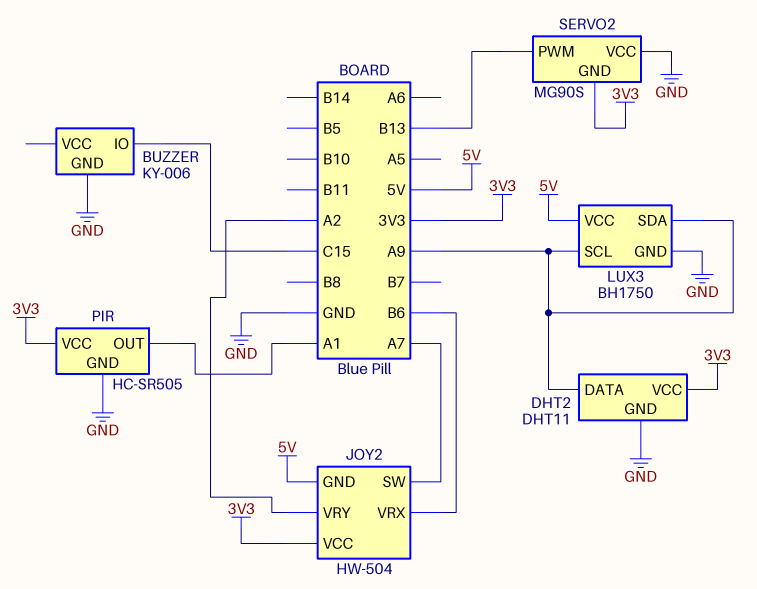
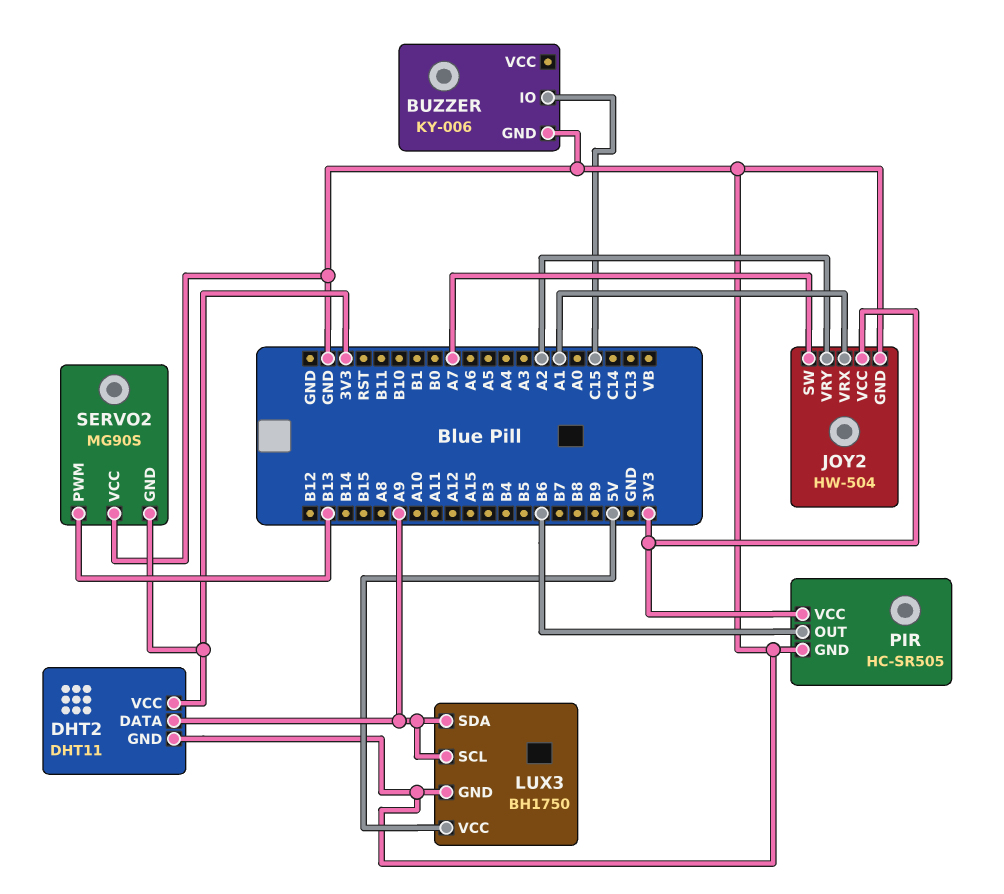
JOY2 pin GND: 5V -> GND
JOY2 pin VRX: B6 -> A1
PIR pin OUT: A1 -> B6

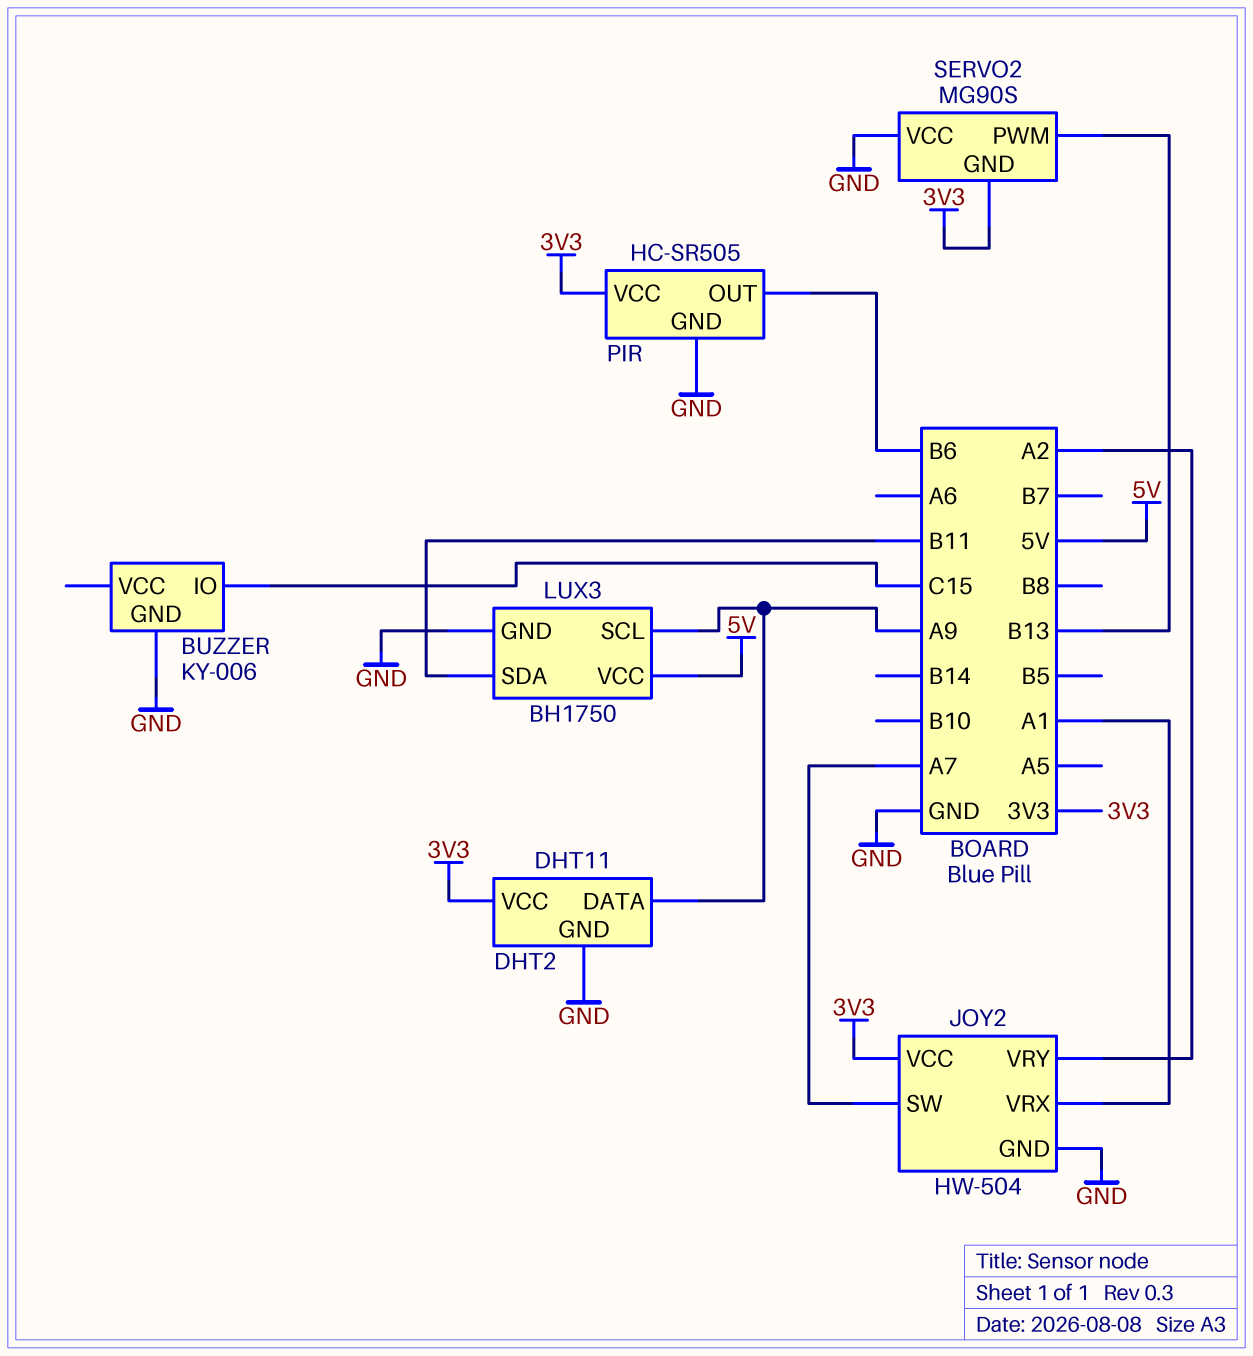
LUX3 pin SDA: A9 -> B11

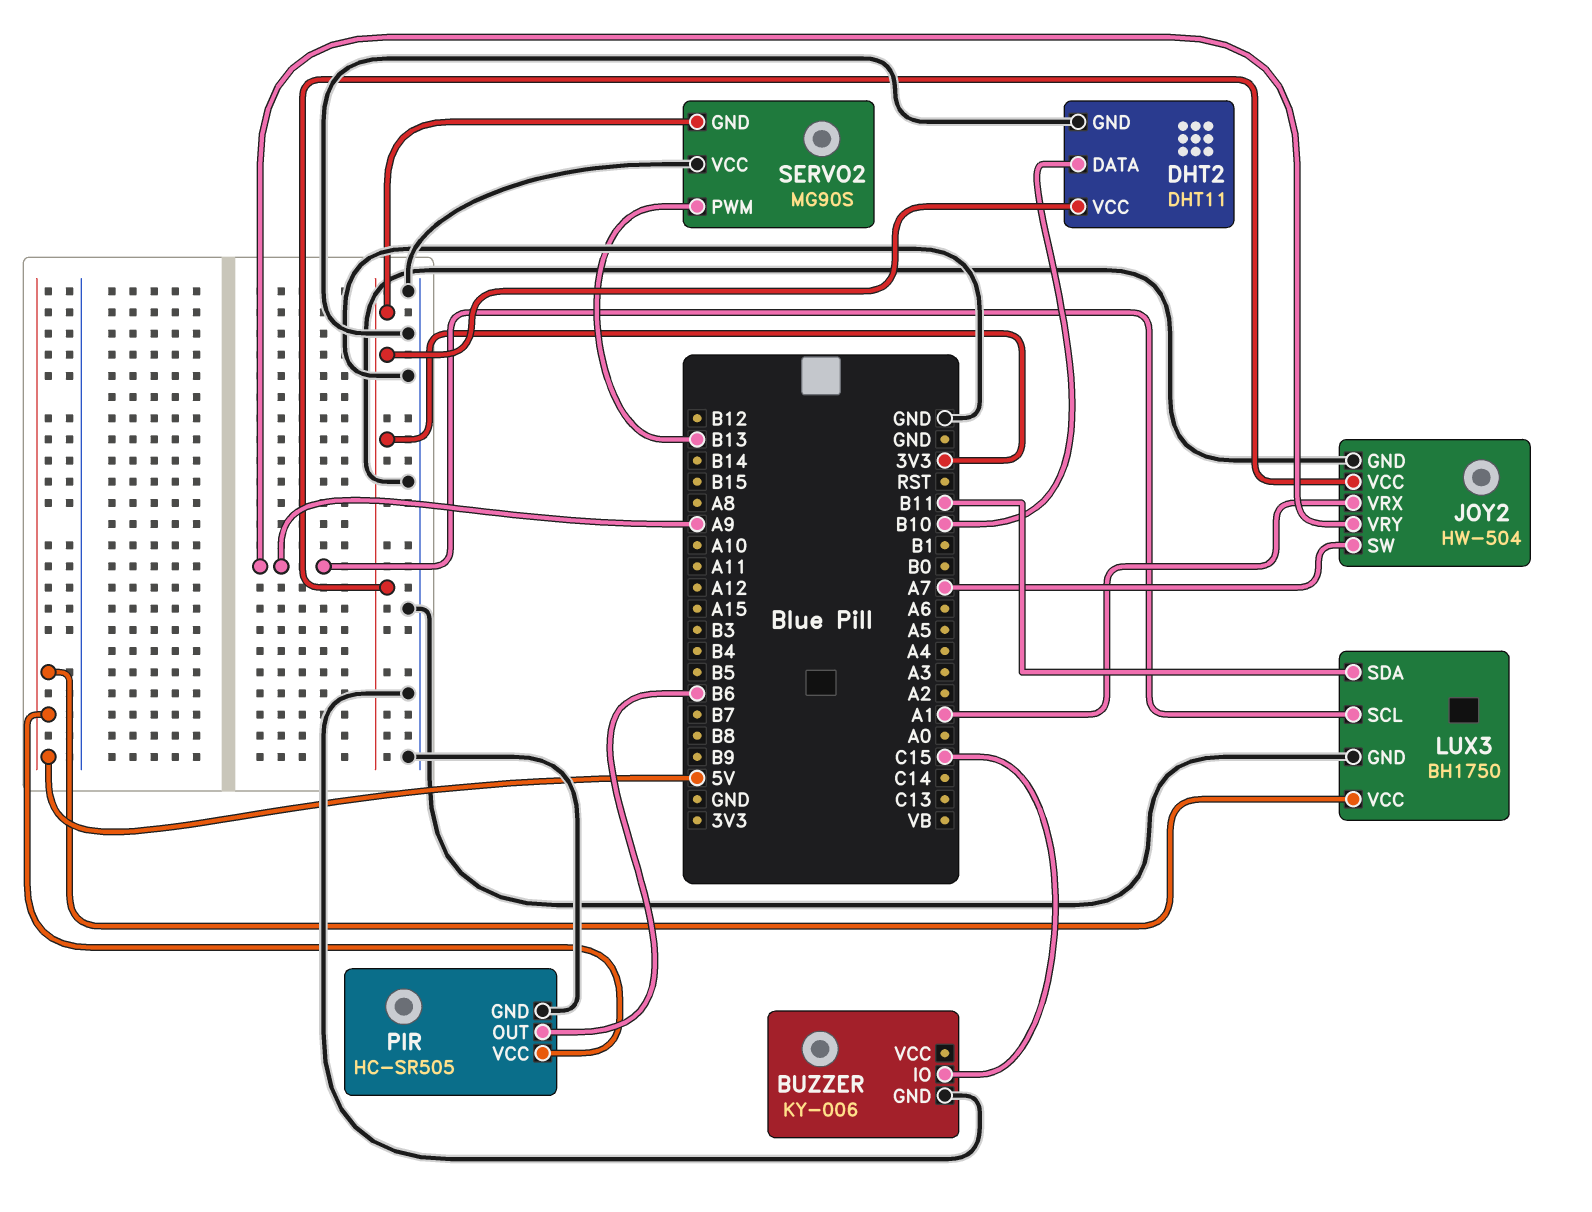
DHT2 pin DATA: A9 -> B10
JOY2 pin VRY: A2 -> A9
PIR pin VCC: 3V3 -> 5V

